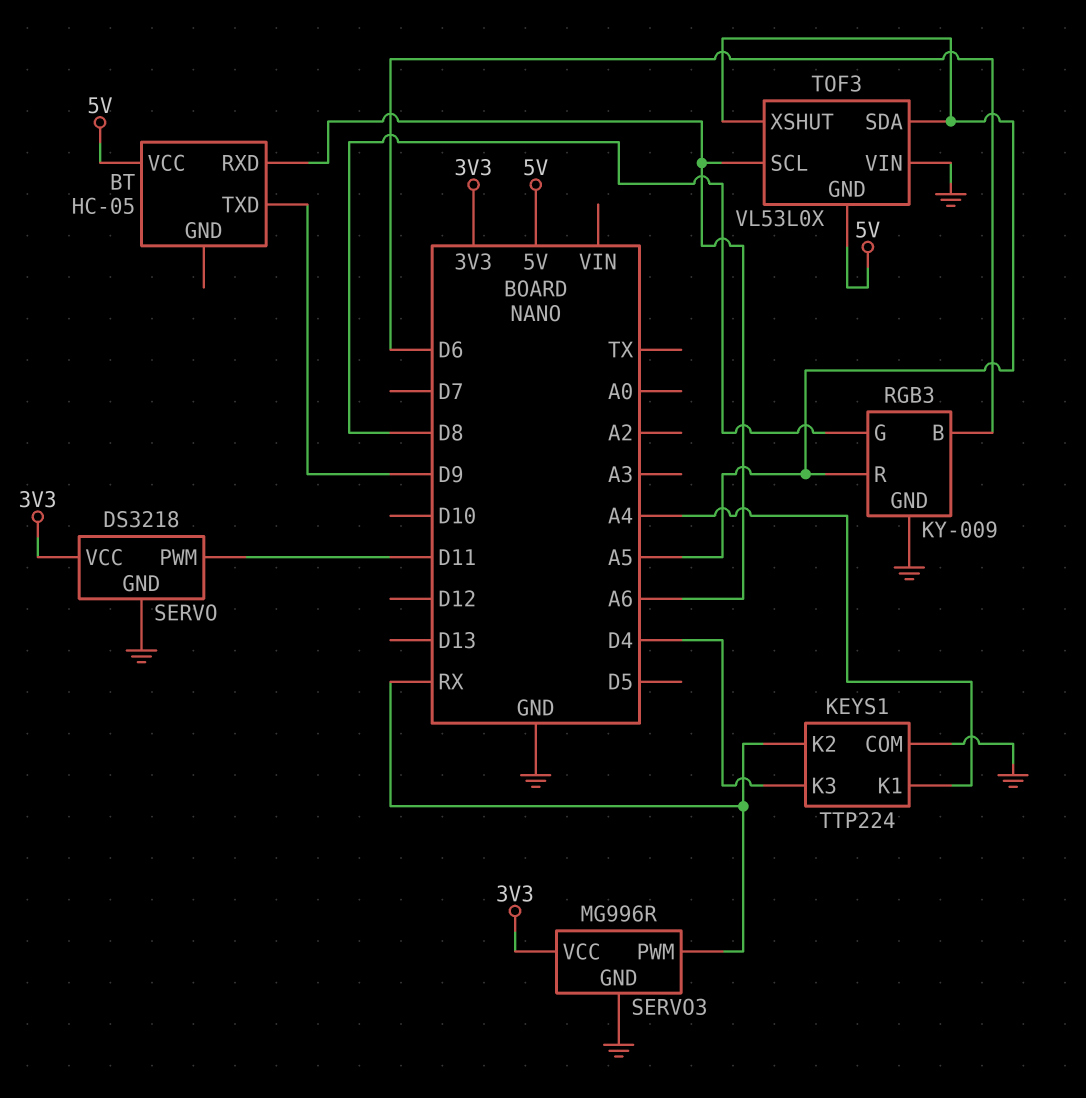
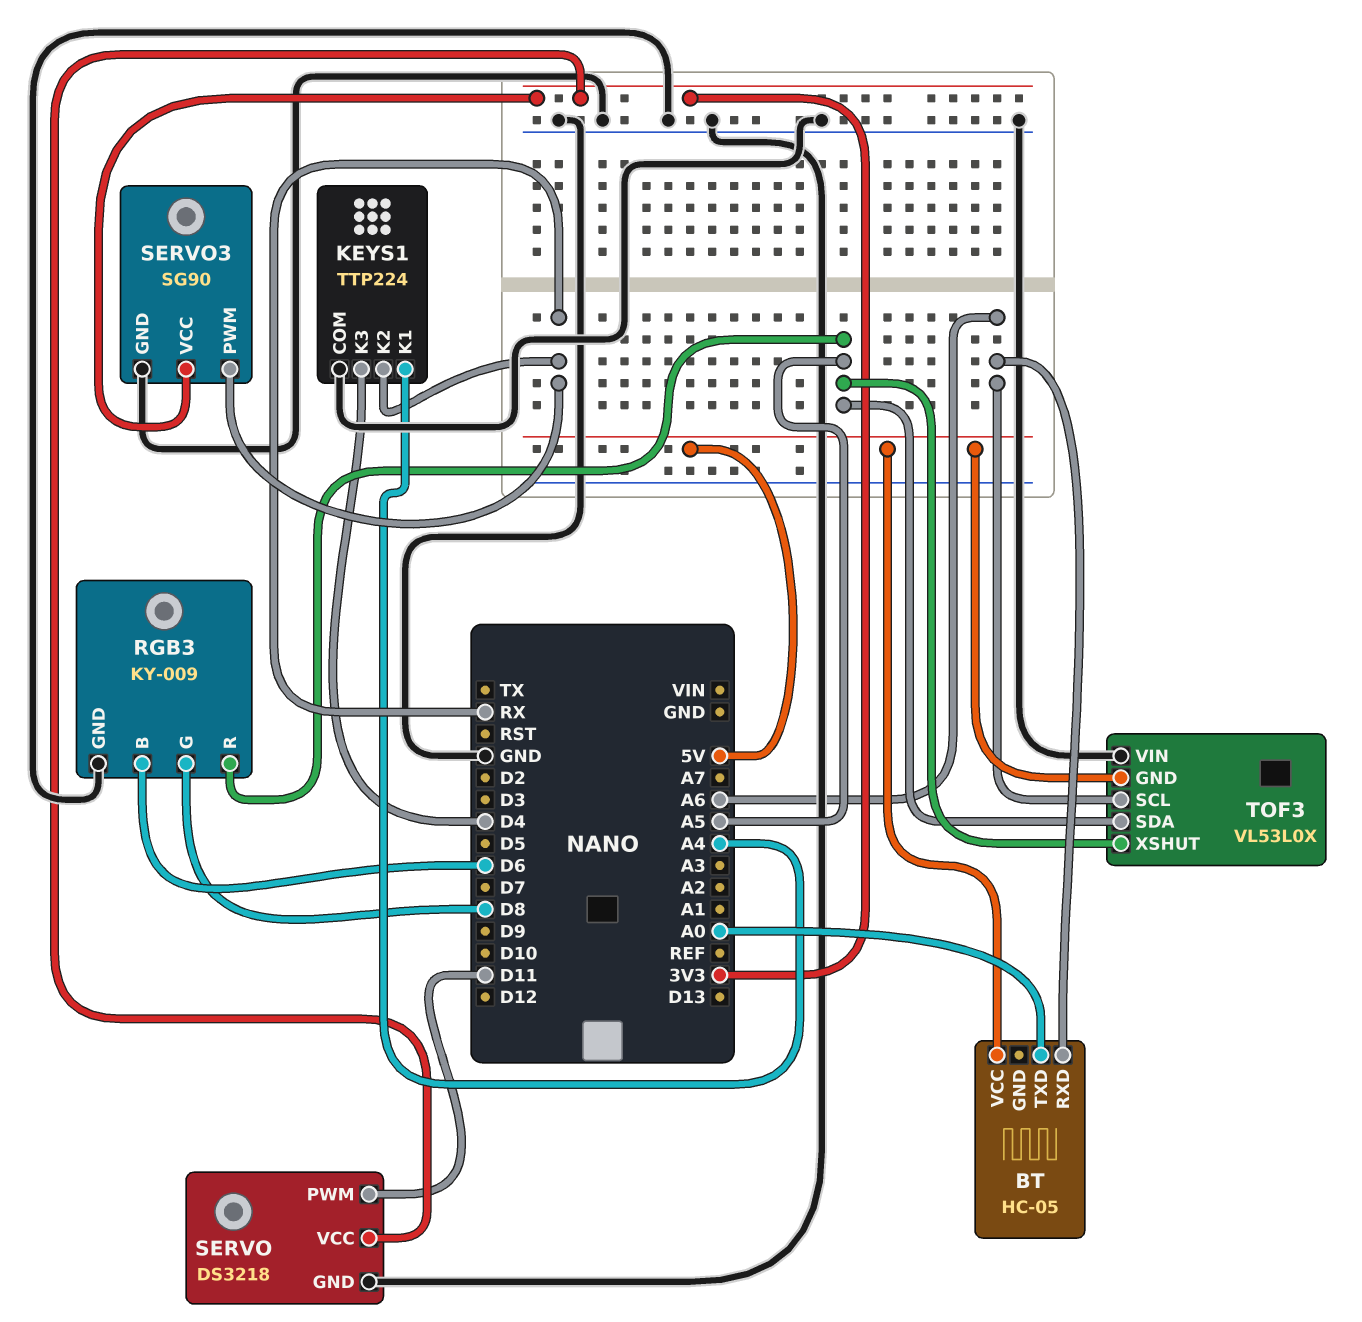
BT pin TXD: D9 -> A0
SERVO3: MG996R -> SG90

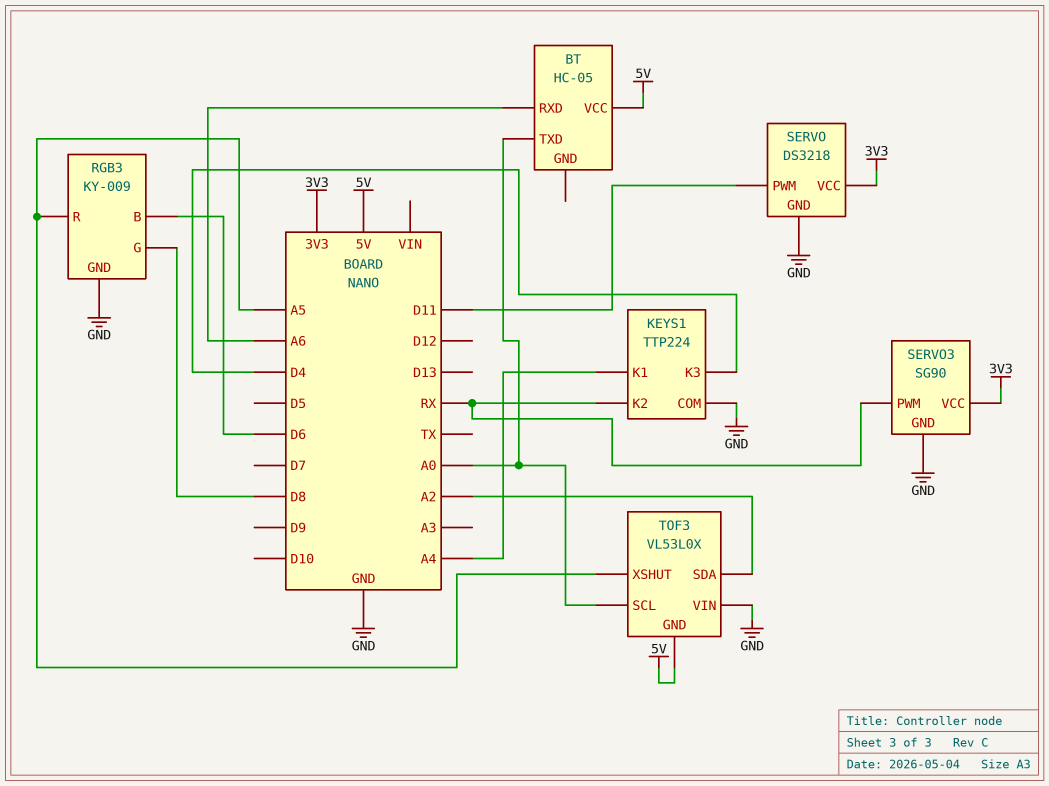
TOF3 pin SCL: A6 -> A0
TOF3 pin SDA: A5 -> A2

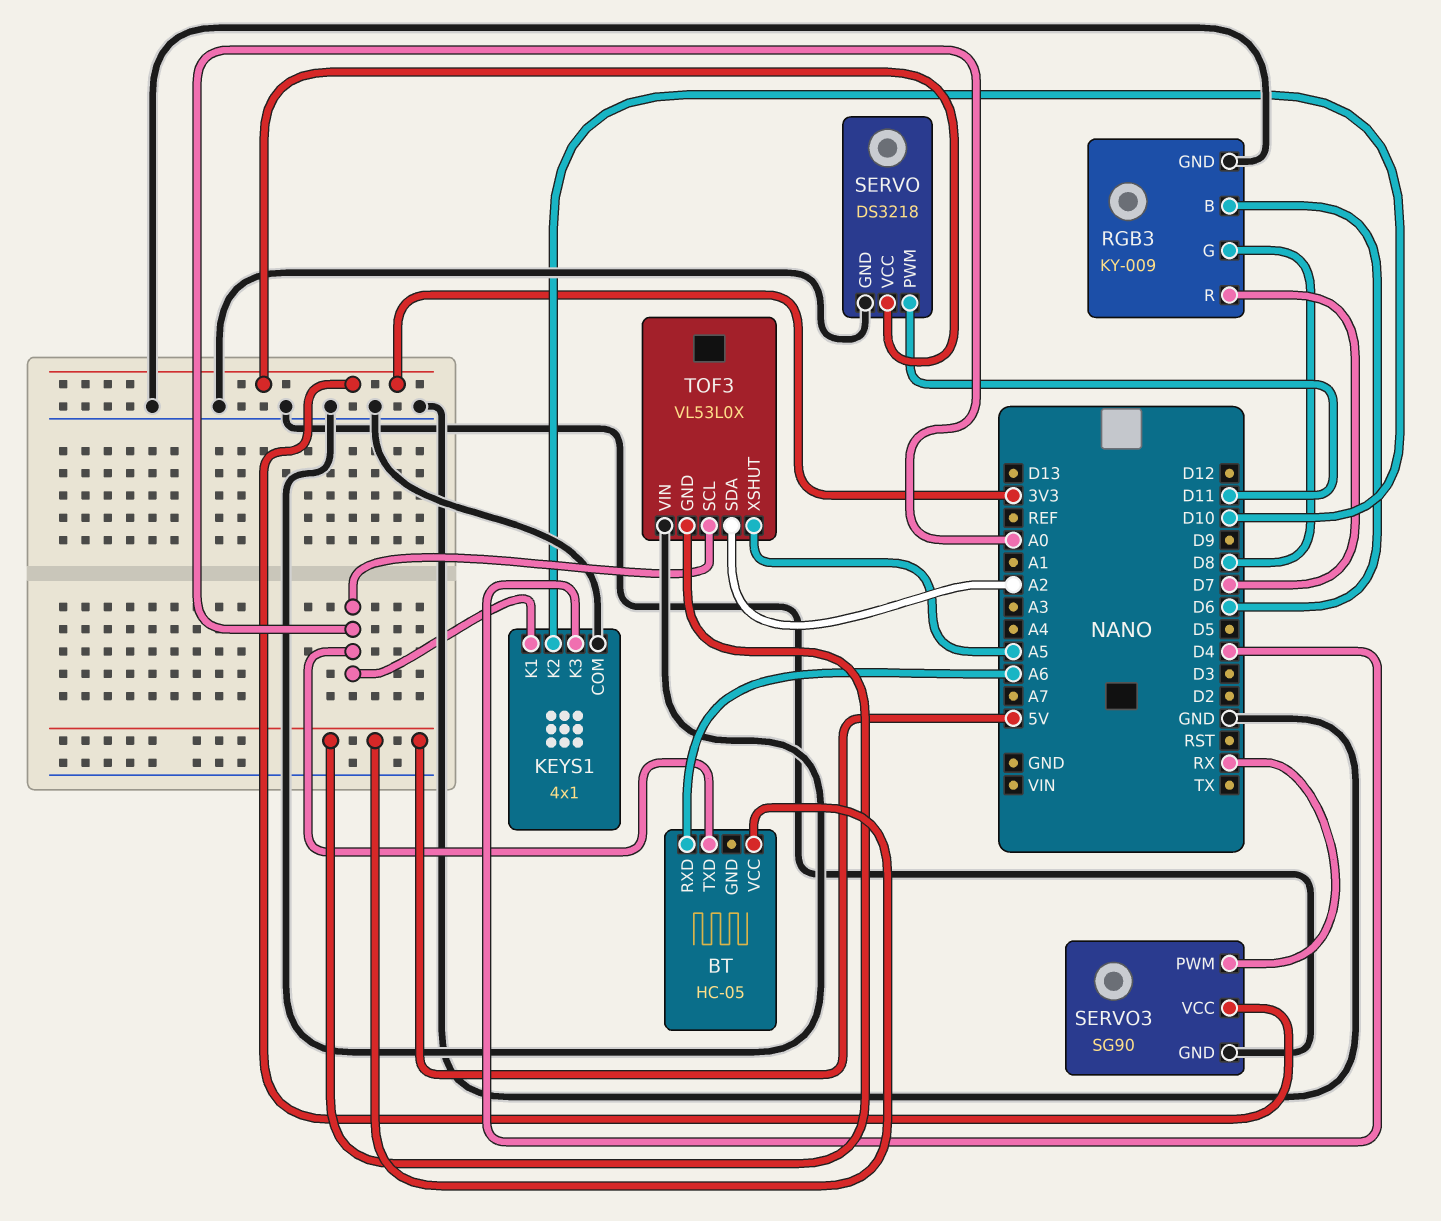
KEYS1: TTP224 -> 4x1
KEYS1 pin K1: A4 -> A0
KEYS1 pin K2: RX -> D10
RGB3 pin R: A5 -> D7

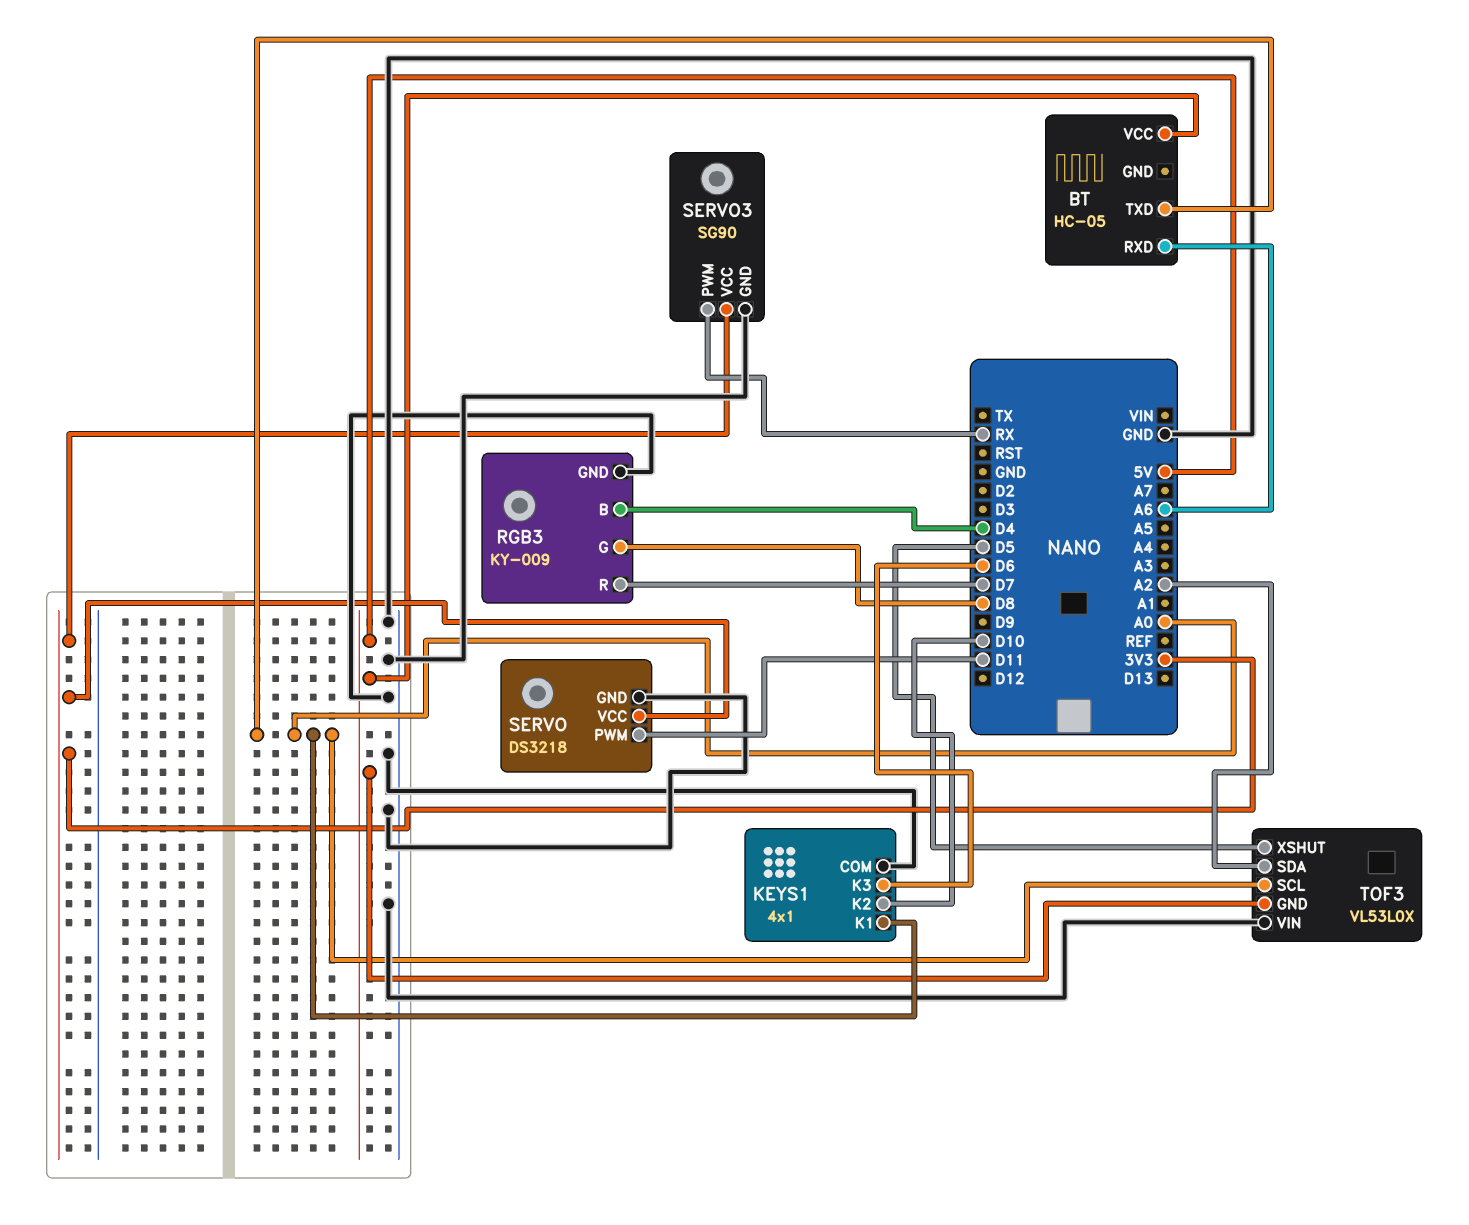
KEYS1 pin K3: D4 -> D6
RGB3 pin B: D6 -> D4
TOF3 pin XSHUT: A5 -> D5

